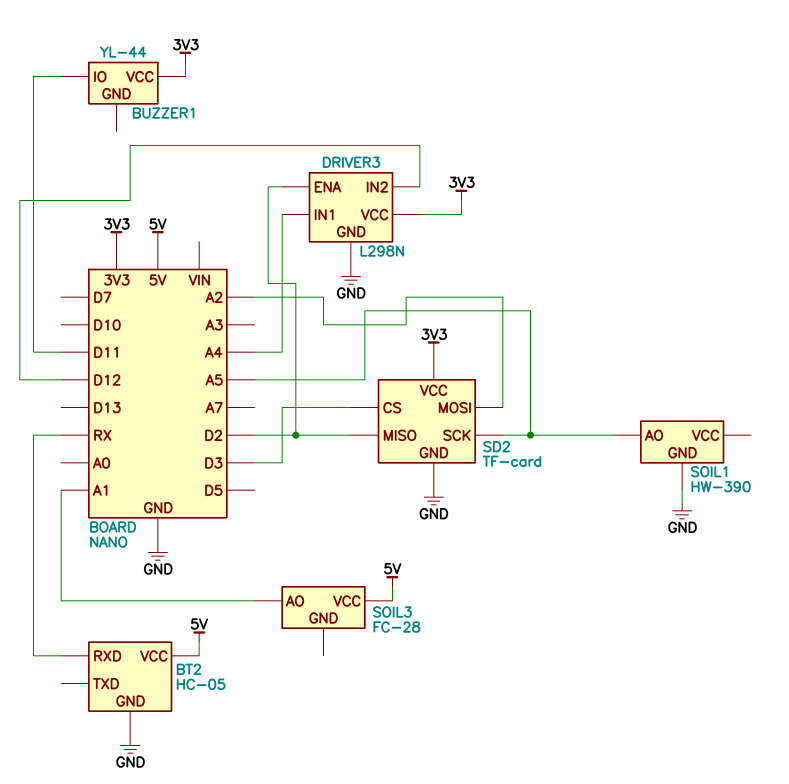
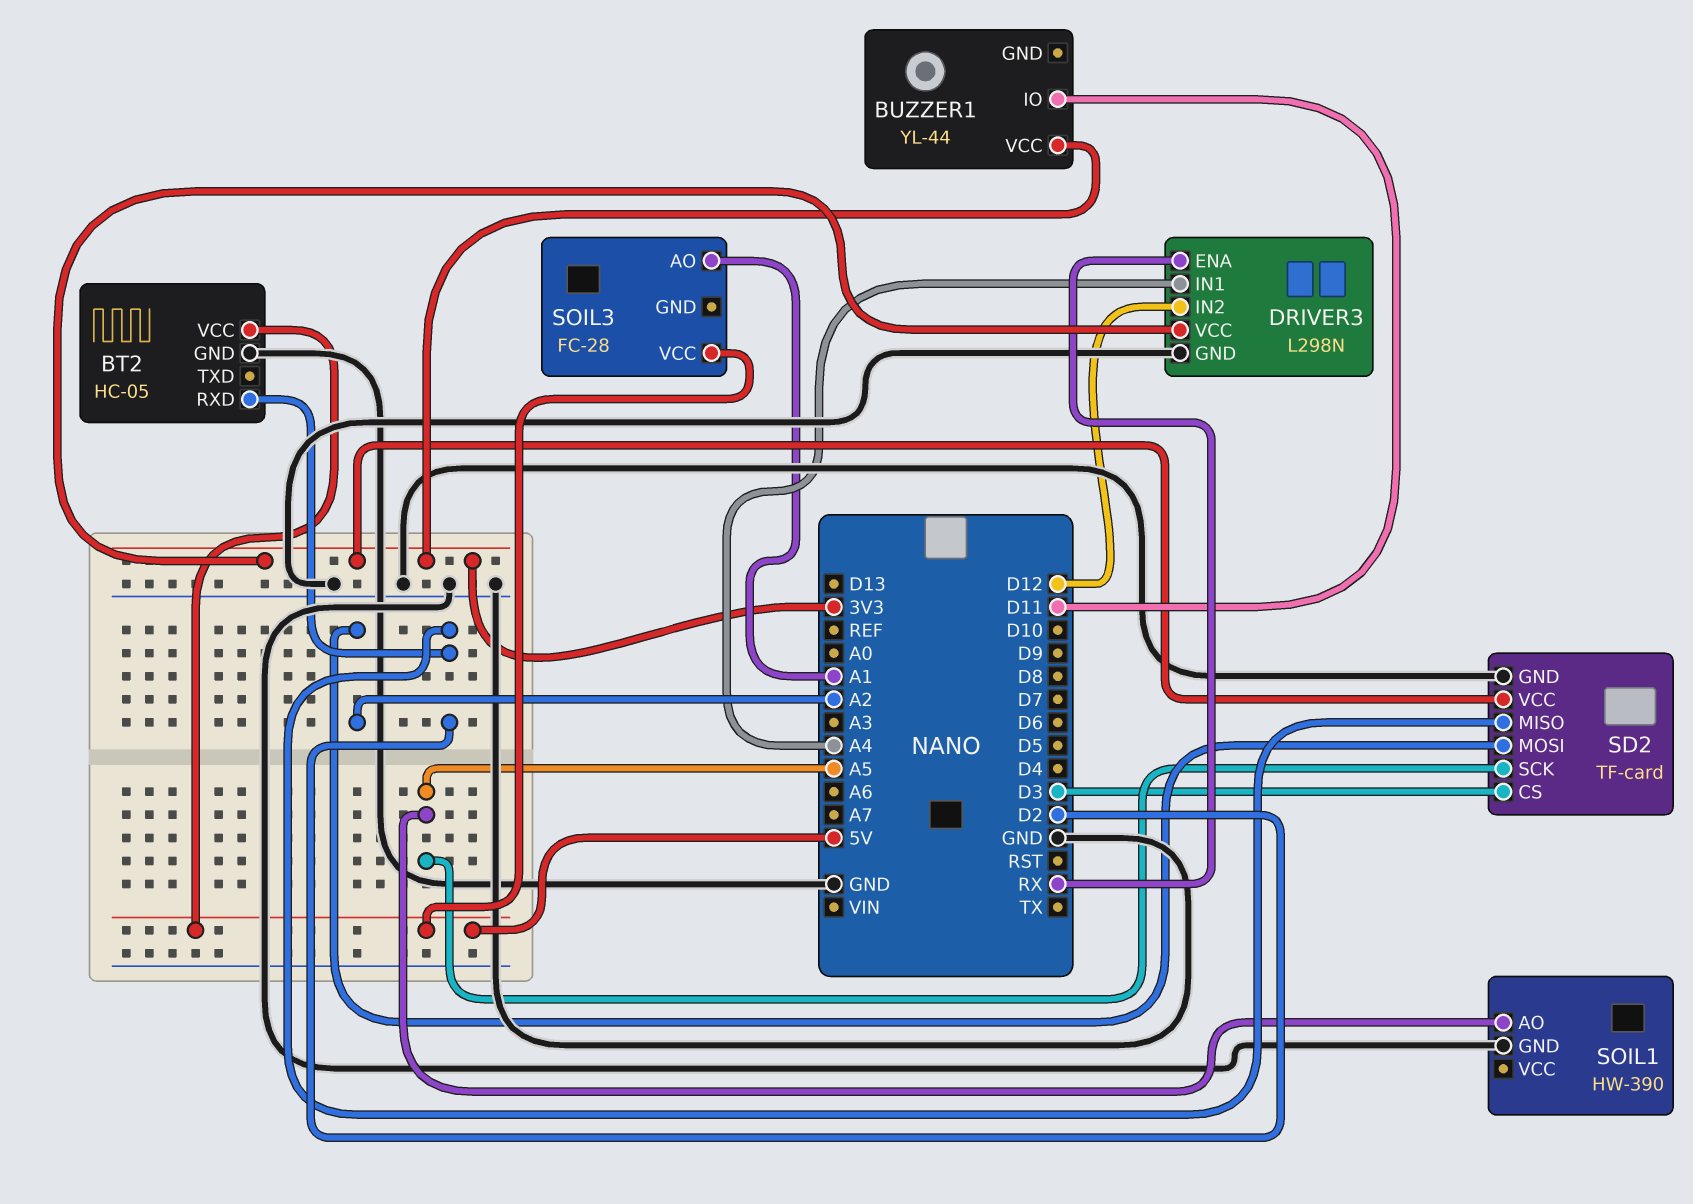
BT2 pin RXD: RX -> D2
DRIVER3 pin ENA: D2 -> RX

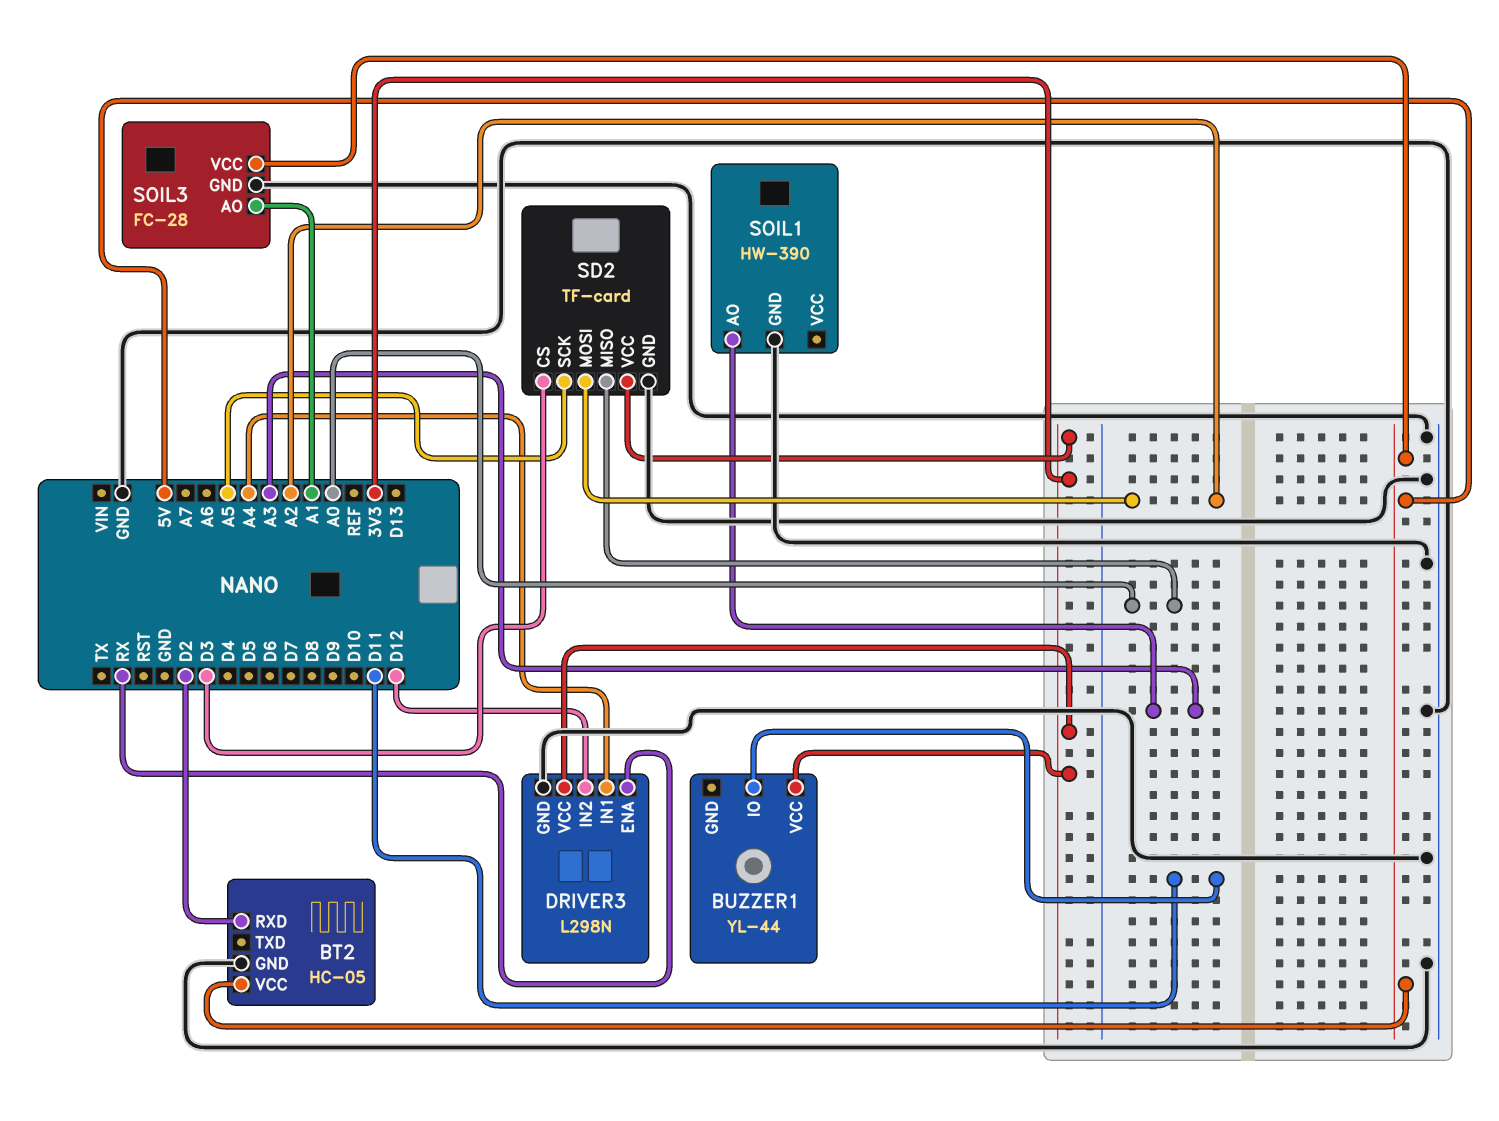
SD2 pin MISO: D2 -> A0
SOIL1 pin AO: A5 -> A3
SOIL3 pin GND: none -> GND

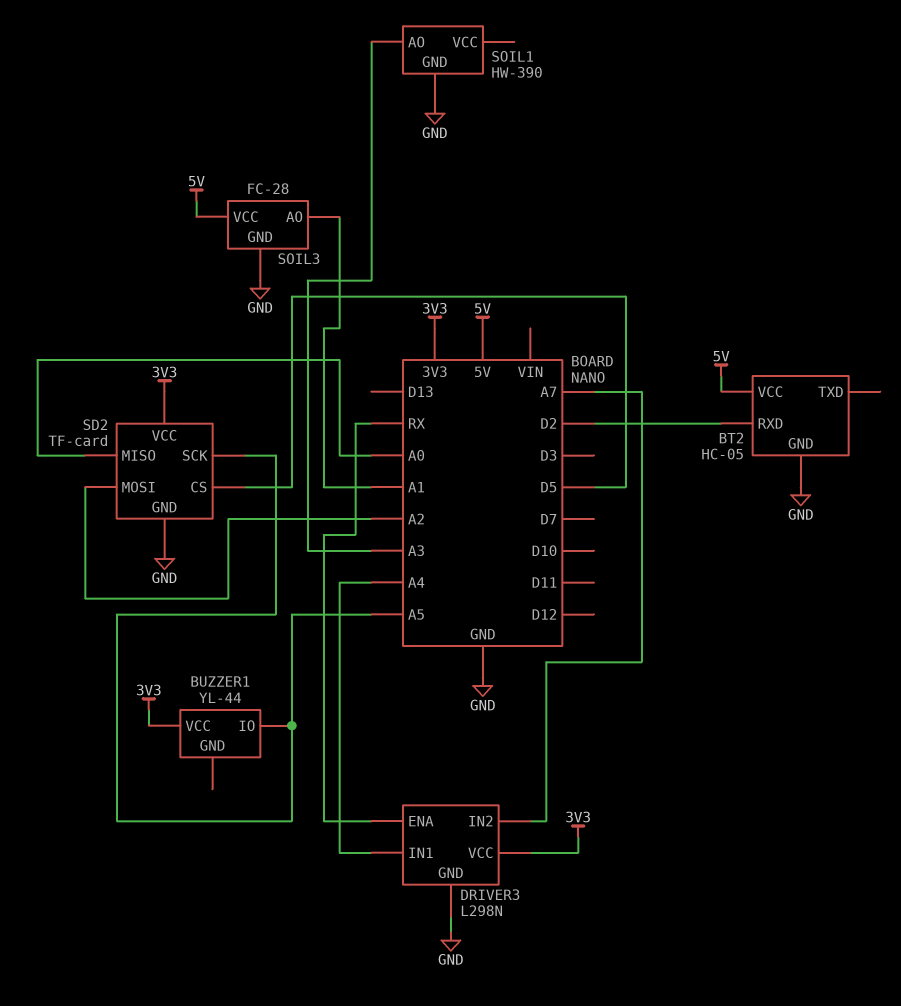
BUZZER1 pin IO: D11 -> A5
DRIVER3 pin IN2: D12 -> A7
SD2 pin CS: D3 -> D5

